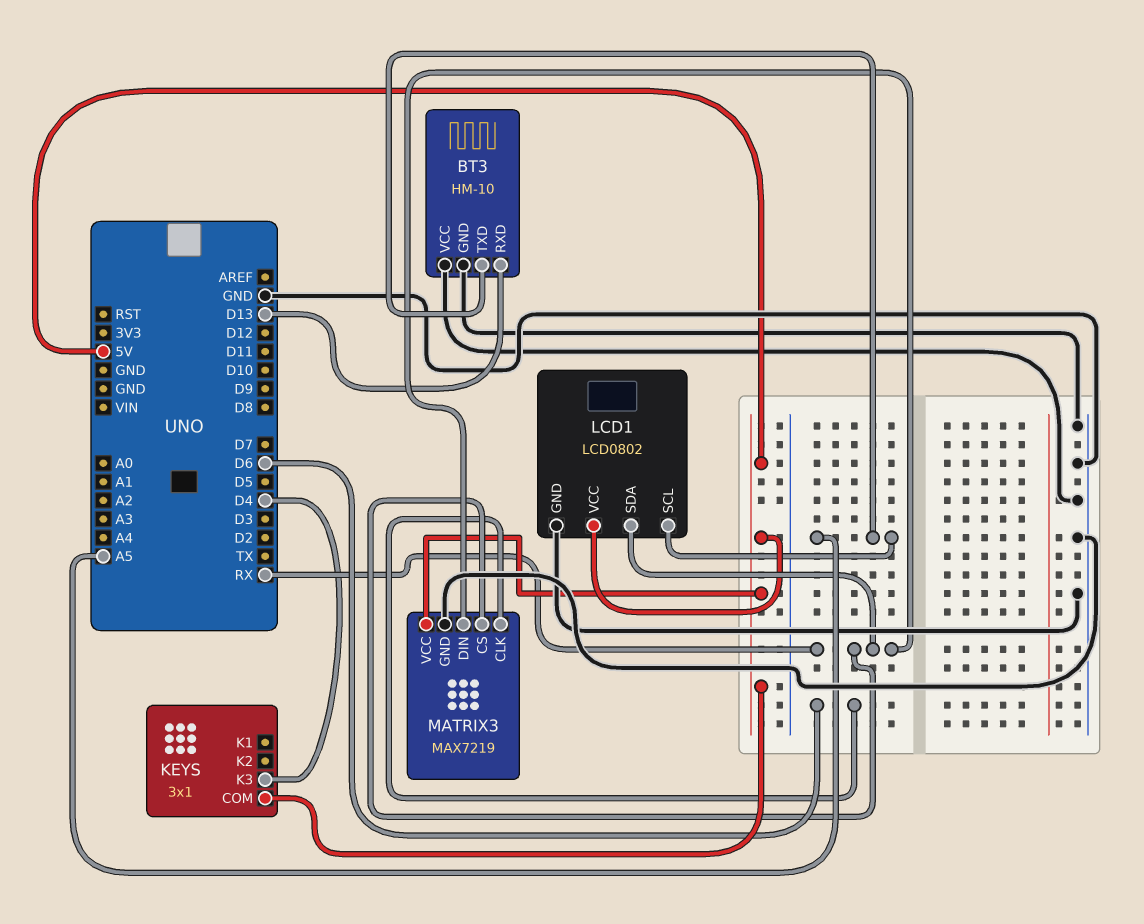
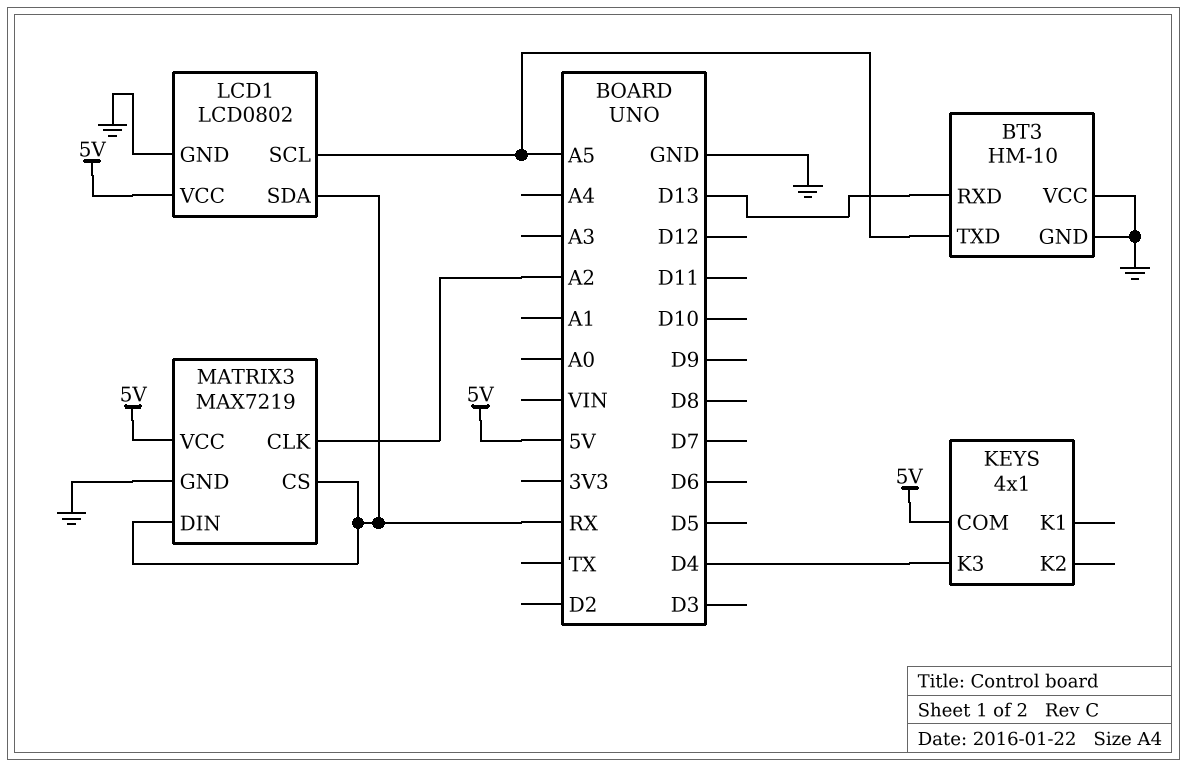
KEYS: 3x1 -> 4x1
MATRIX3 pin CLK: D6 -> A2

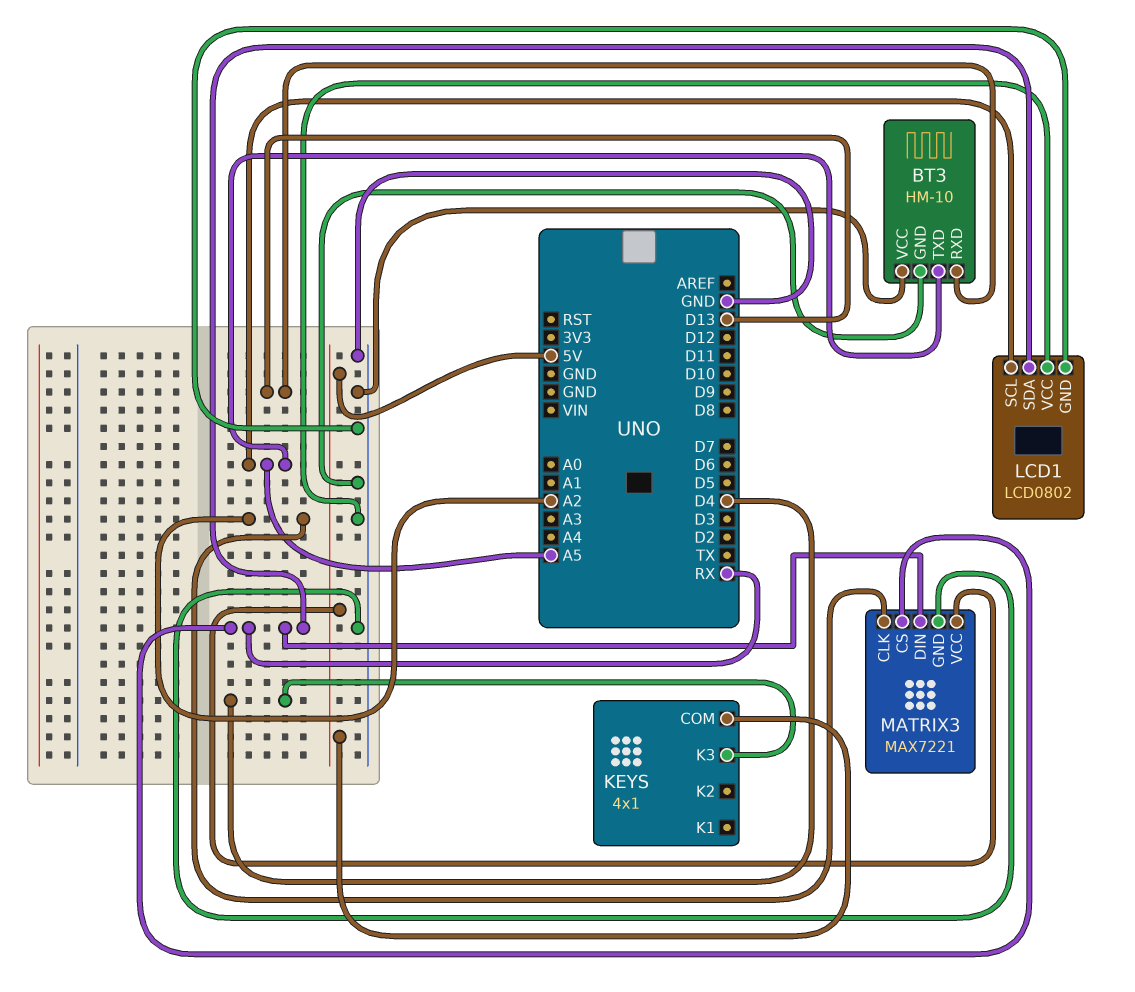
LCD1 pin VCC: 5V -> GND
MATRIX3: MAX7219 -> MAX7221

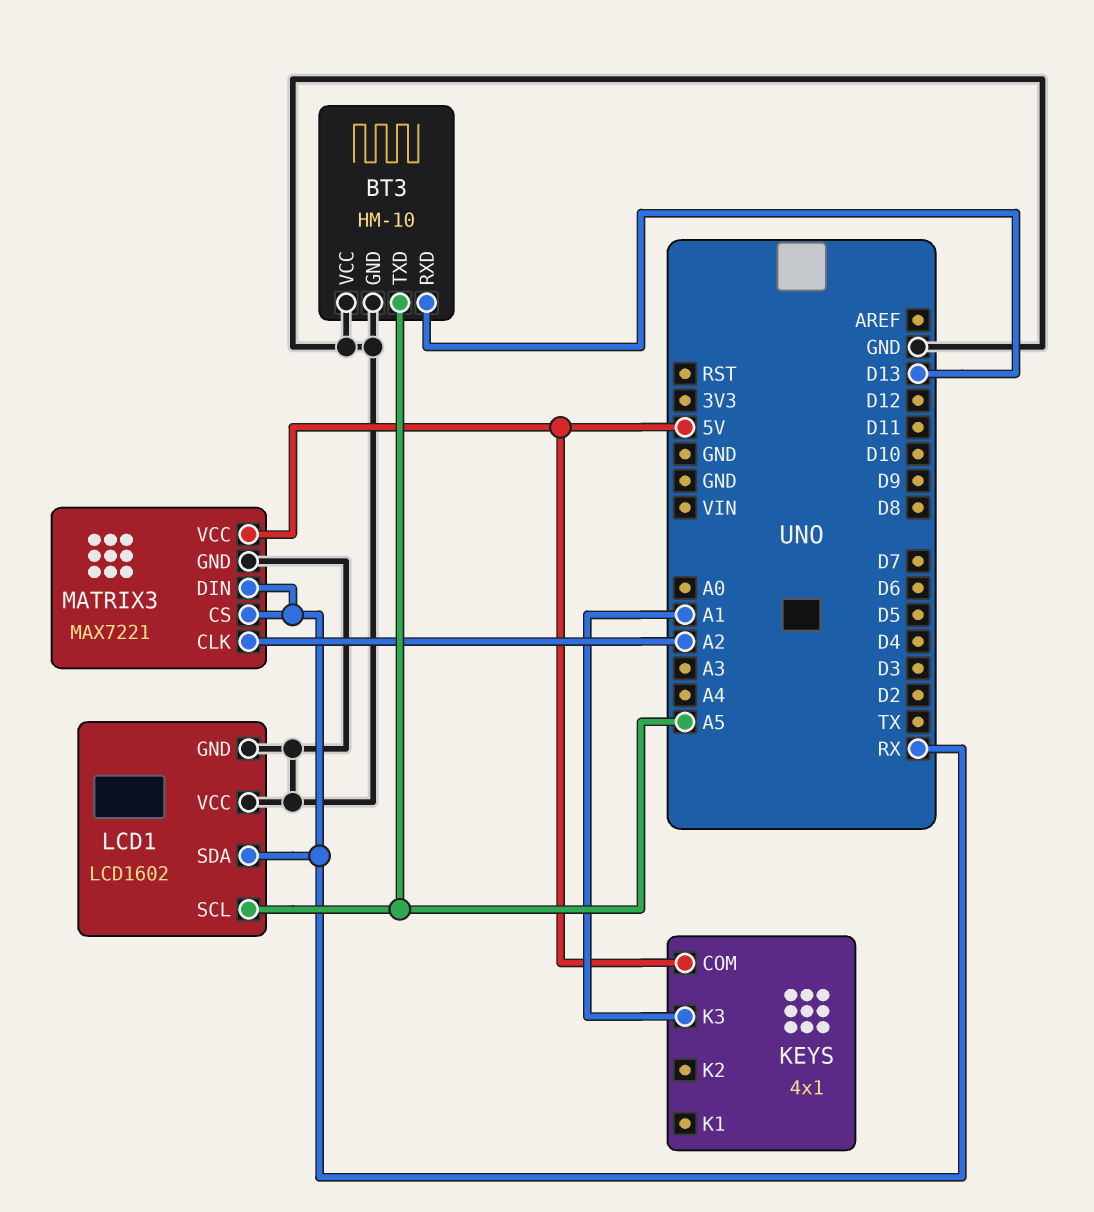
KEYS pin K3: D4 -> A1
LCD1: LCD0802 -> LCD1602

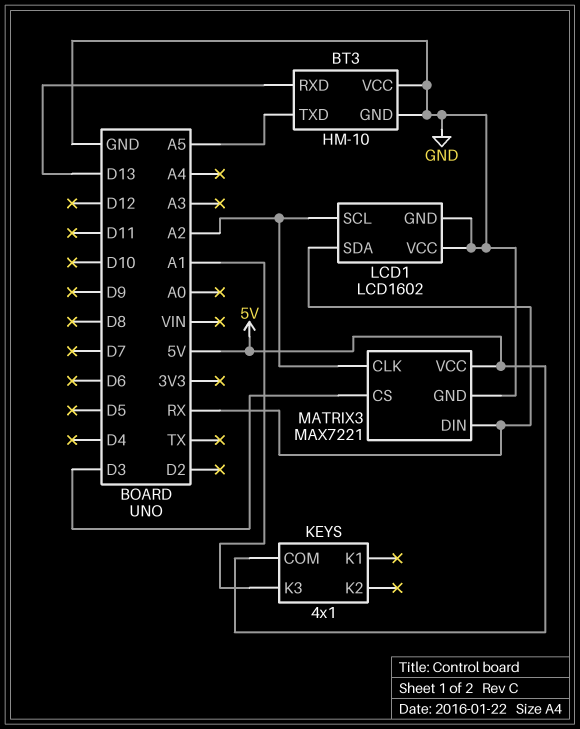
LCD1 pin SCL: A5 -> A2
MATRIX3 pin CS: RX -> D3

